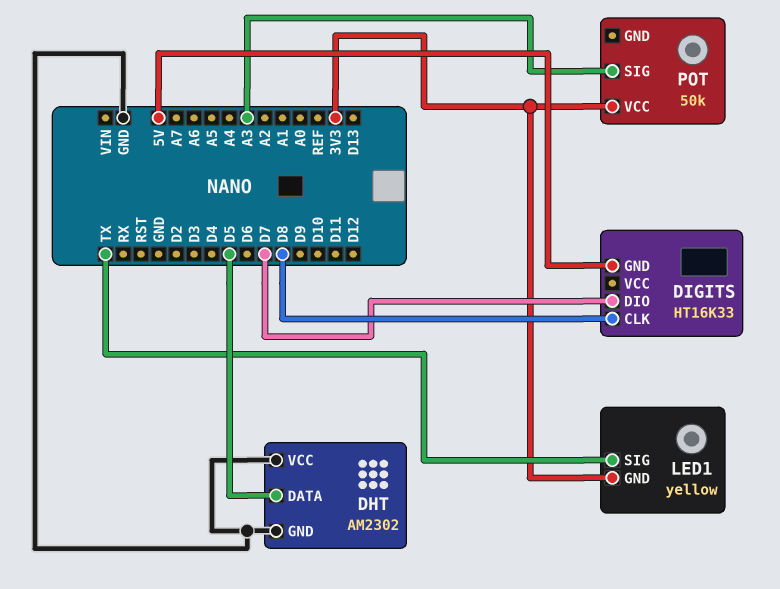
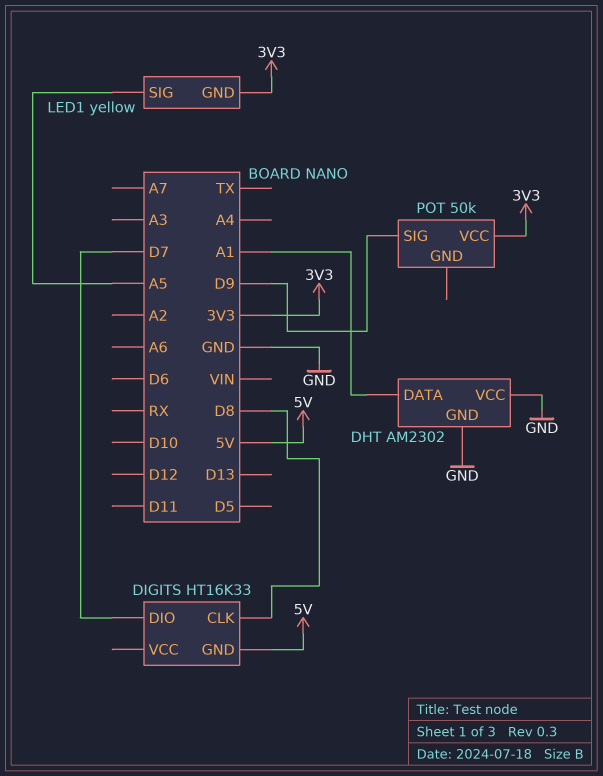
DHT pin DATA: D5 -> A1
LED1 pin SIG: TX -> A5
POT pin SIG: A3 -> D9

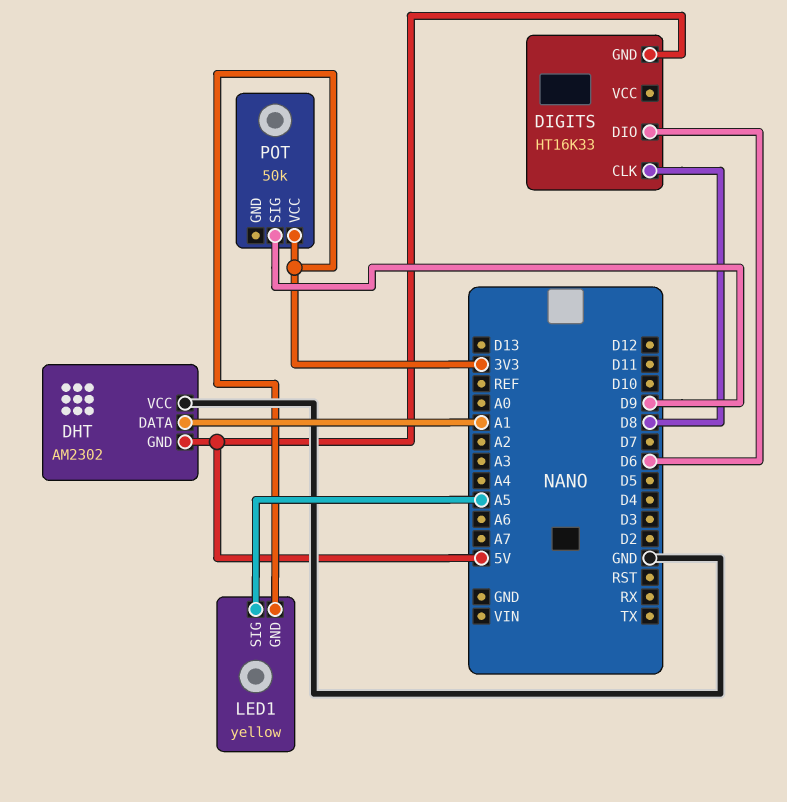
DHT pin GND: GND -> 5V
DIGITS pin DIO: D7 -> D6

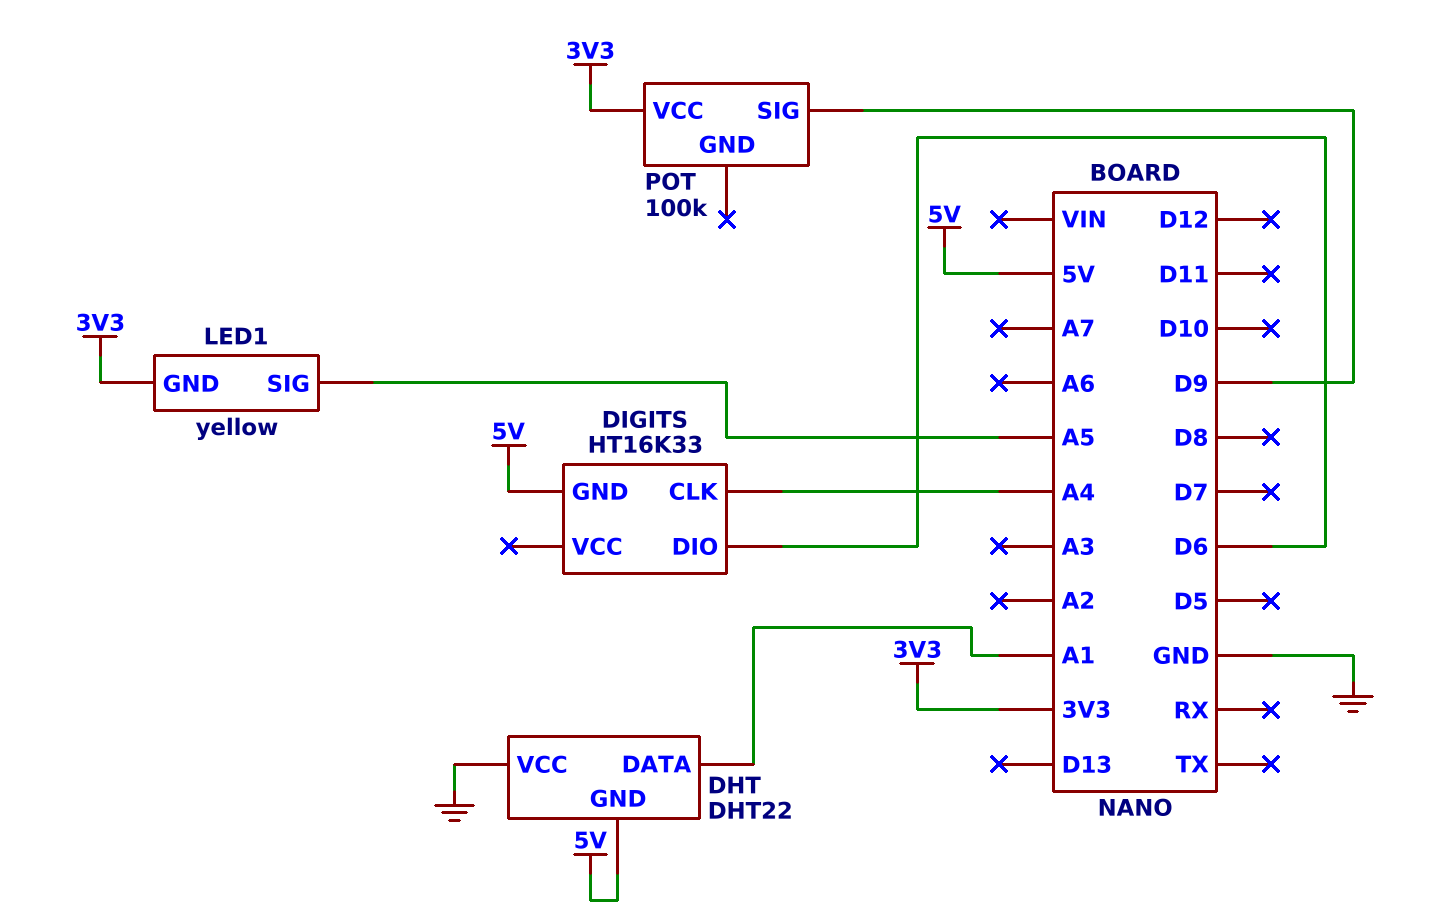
DHT: AM2302 -> DHT22
DIGITS pin CLK: D8 -> A4
POT: 50k -> 100k

